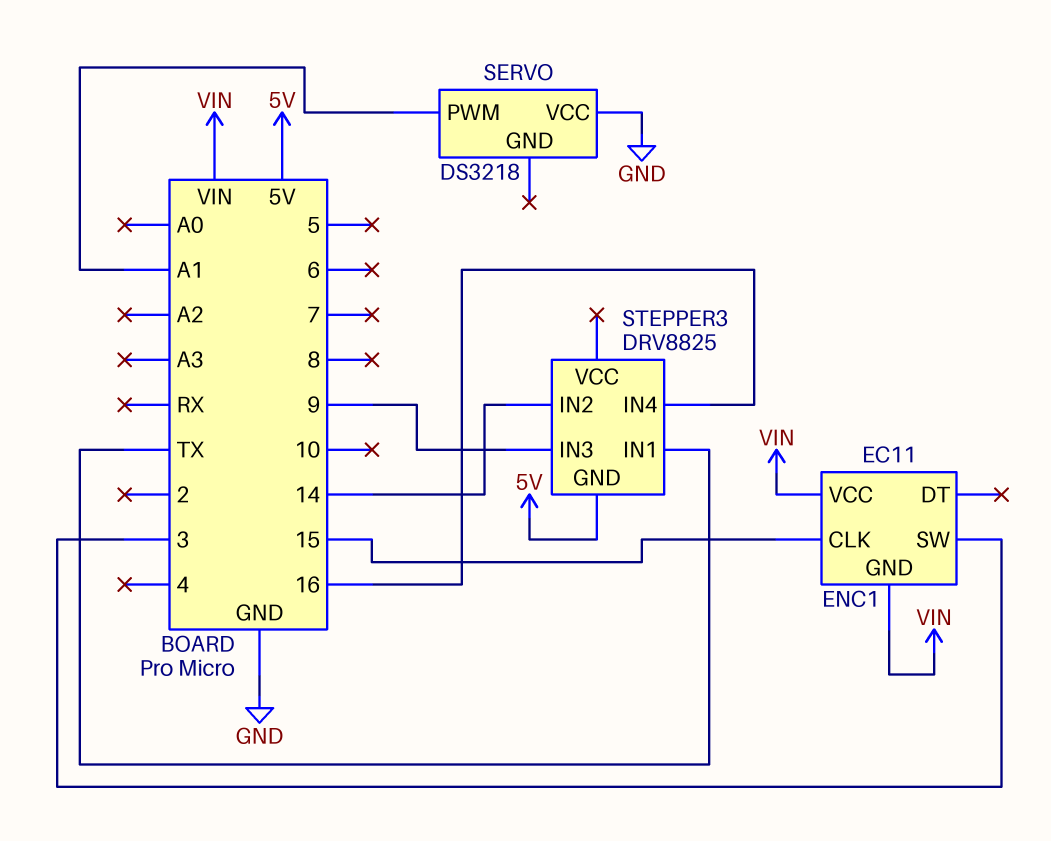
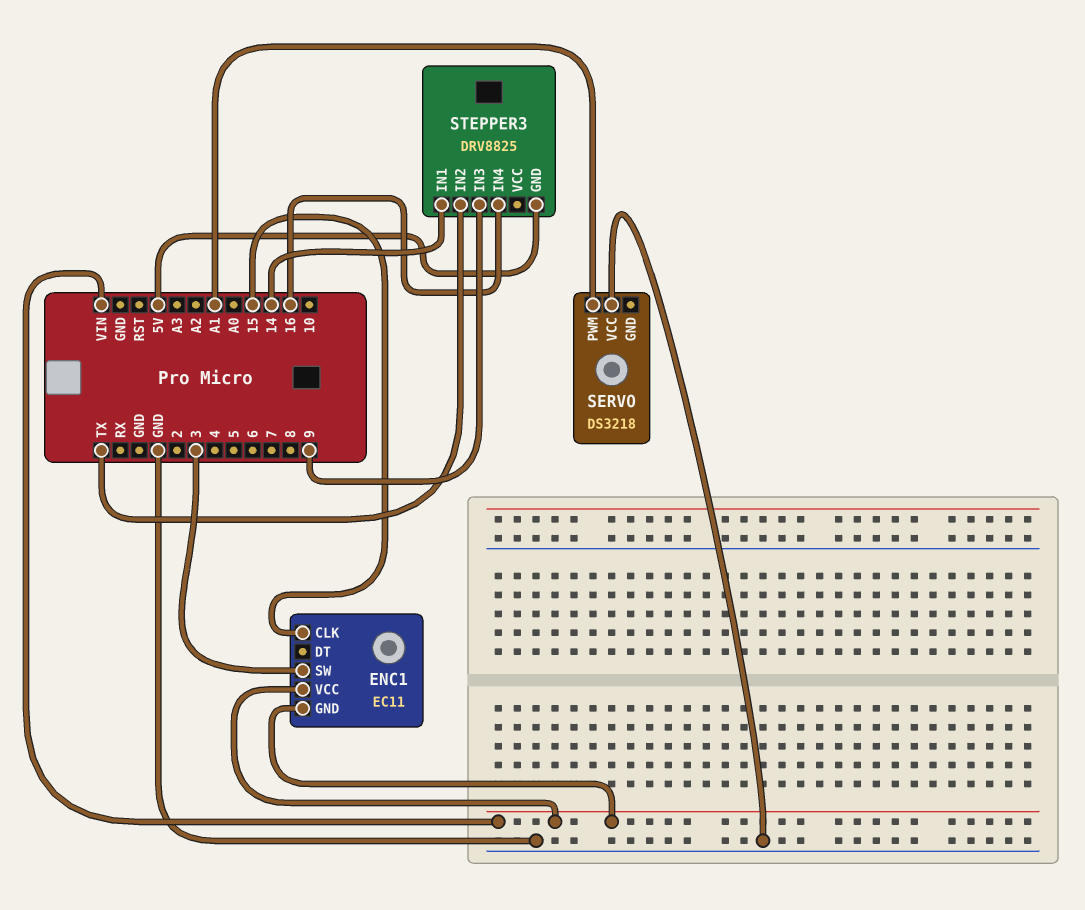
STEPPER3 pin IN1: TX -> 14
STEPPER3 pin IN2: 14 -> TX

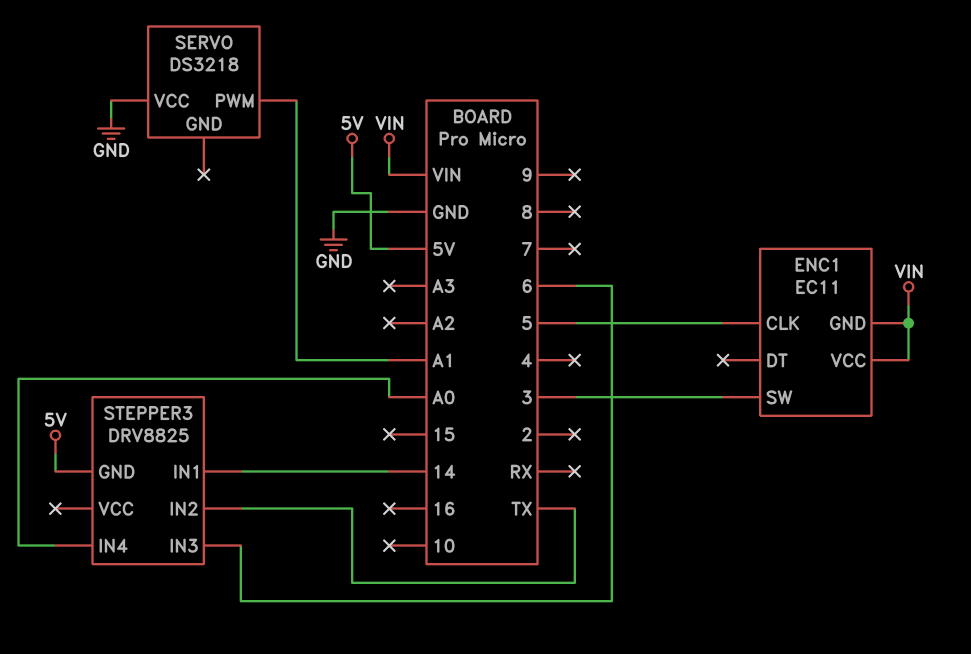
ENC1 pin CLK: 15 -> 5
STEPPER3 pin IN3: 9 -> 6
STEPPER3 pin IN4: 16 -> A0

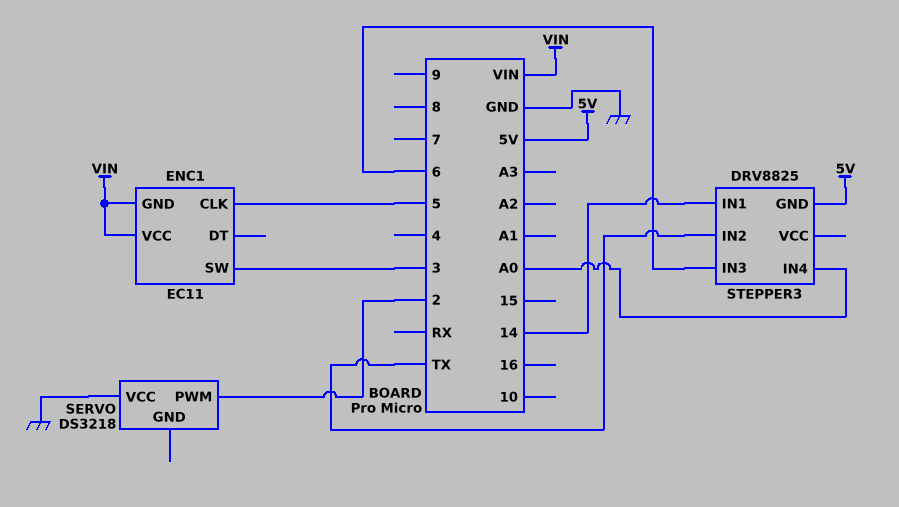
SERVO pin PWM: A1 -> 2

